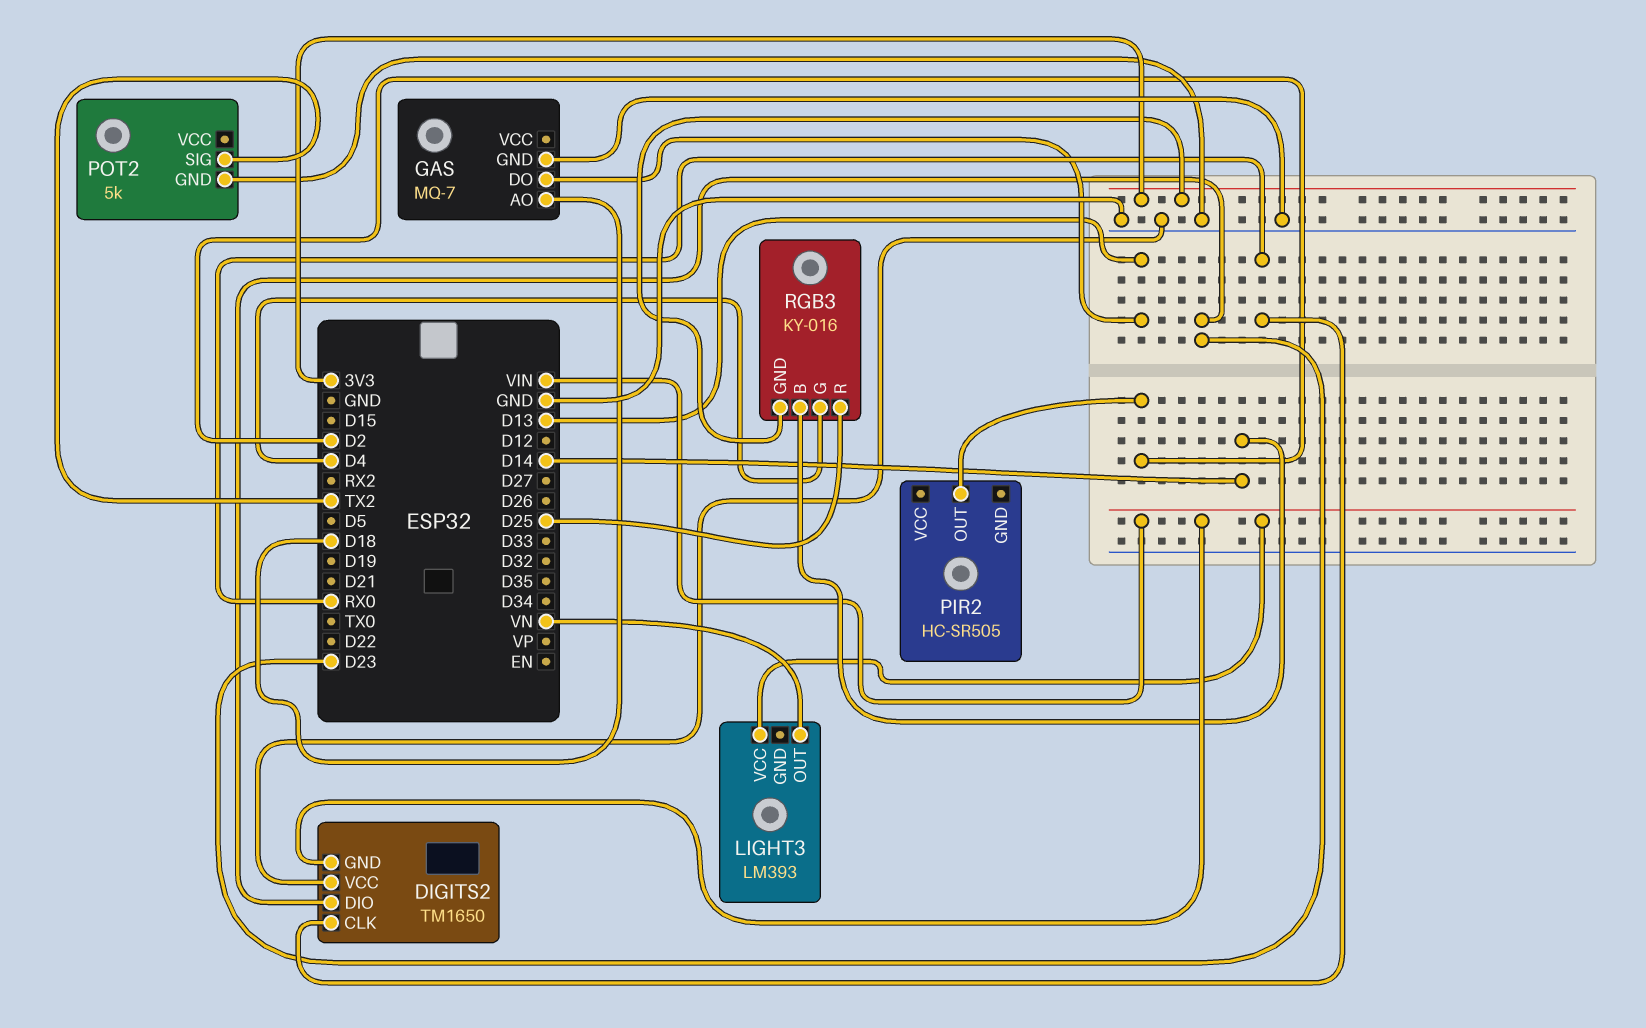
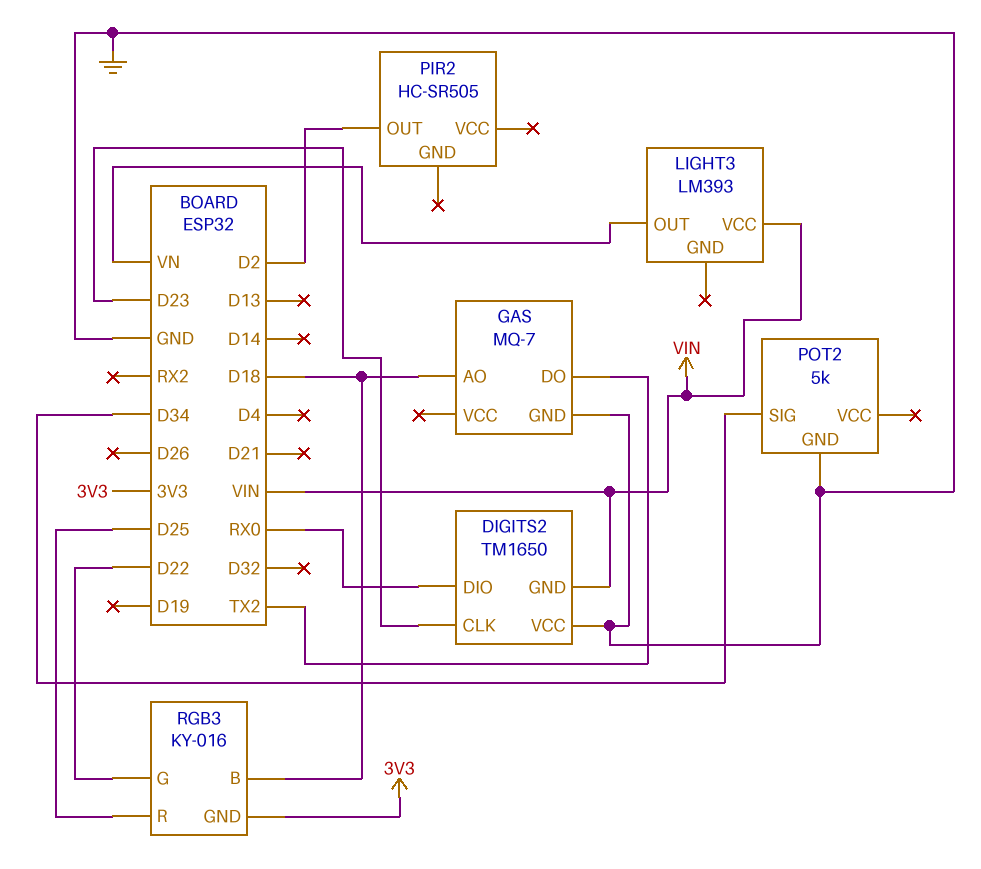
DIGITS2 pin CLK: RX0 -> D23
DIGITS2 pin DIO: D23 -> RX0
GAS pin DO: D13 -> TX2
POT2 pin SIG: TX2 -> D34
RGB3 pin B: D14 -> D18
RGB3 pin G: D4 -> D22

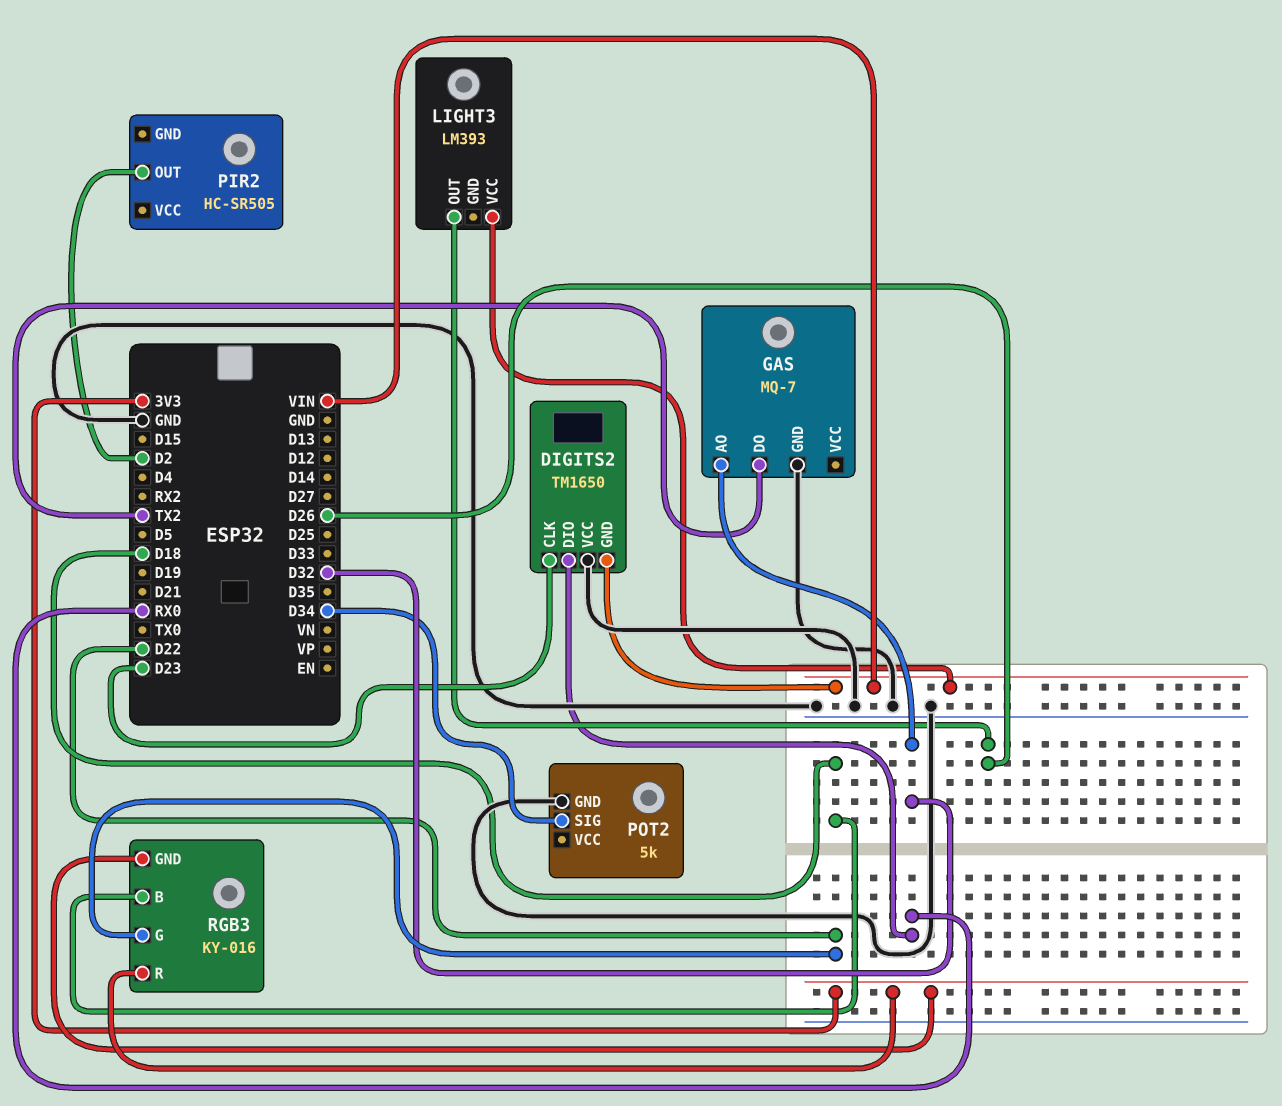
GAS pin AO: D18 -> D32
LIGHT3 pin OUT: VN -> D26
RGB3 pin R: D25 -> 3V3

